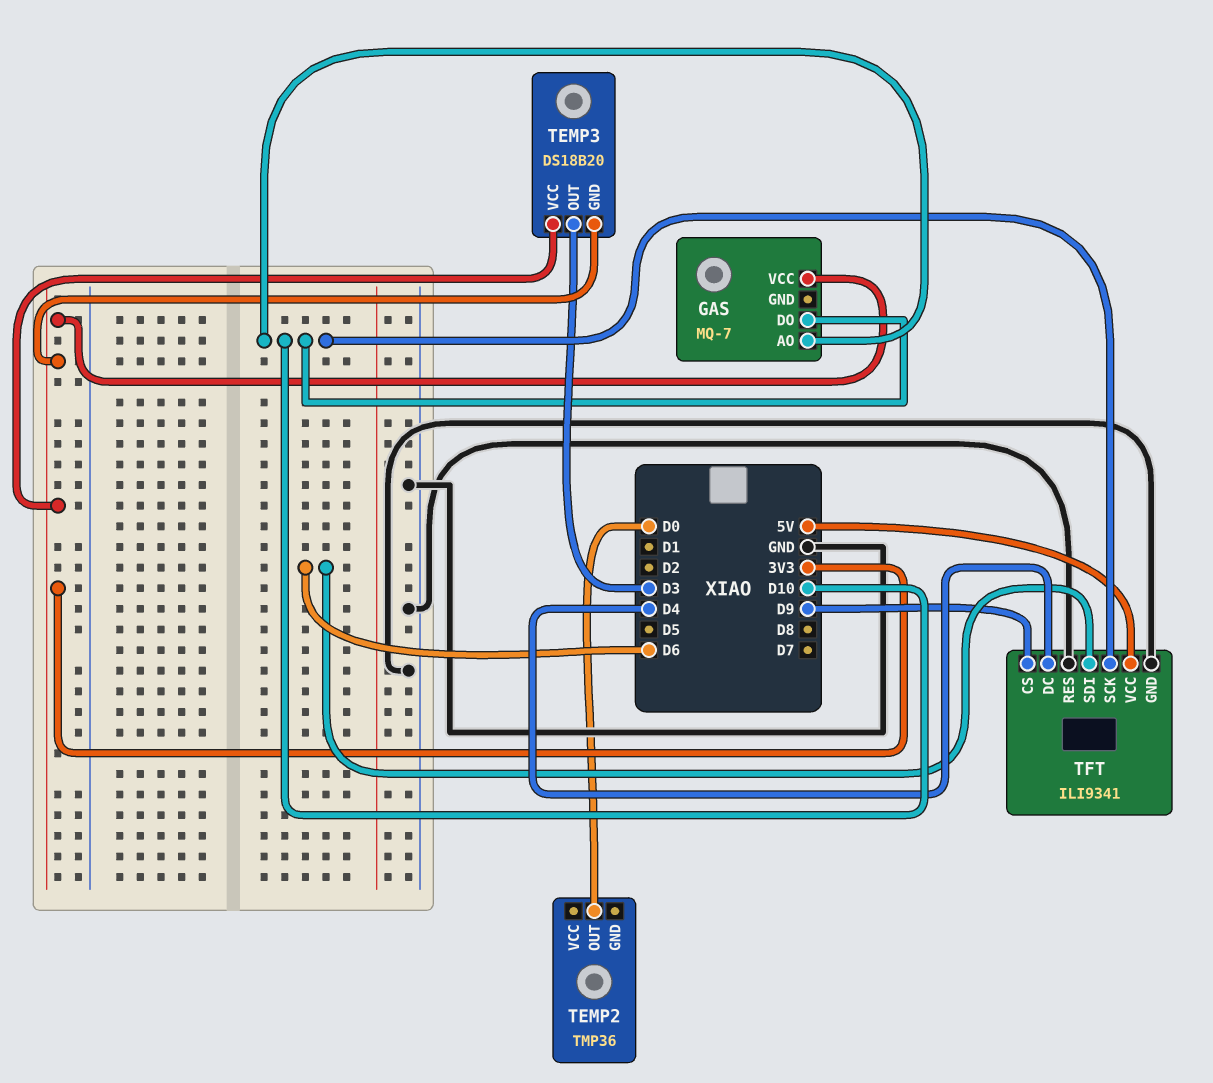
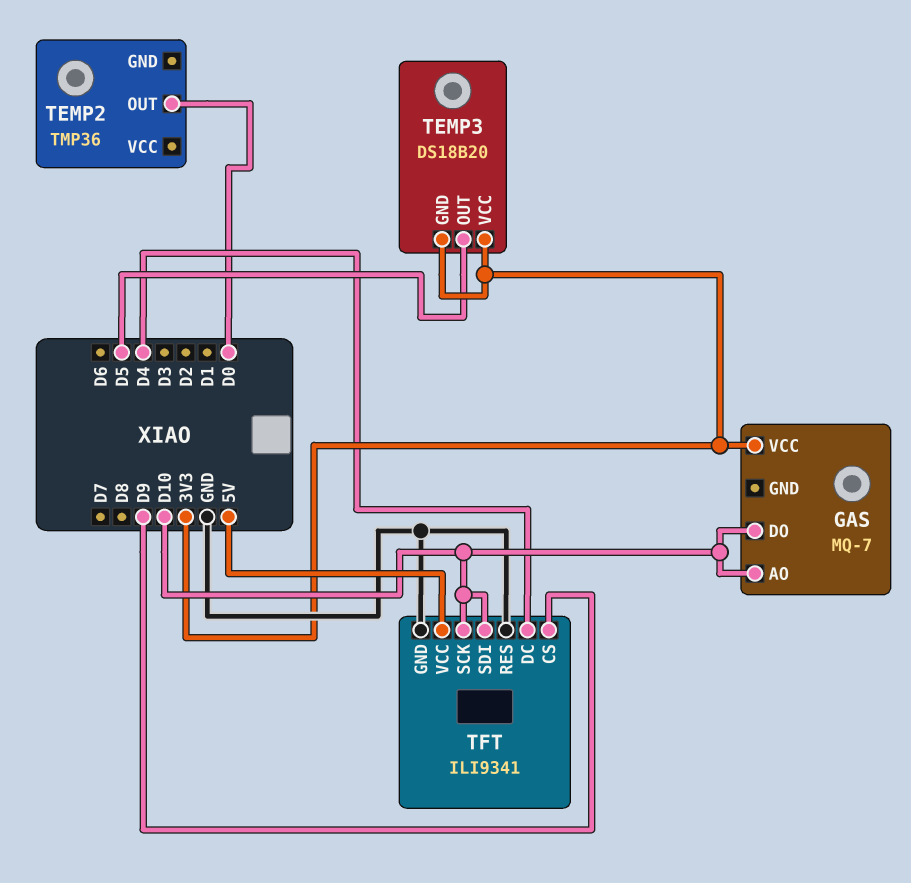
TEMP3 pin OUT: D3 -> D5
TFT pin SDI: D6 -> D10

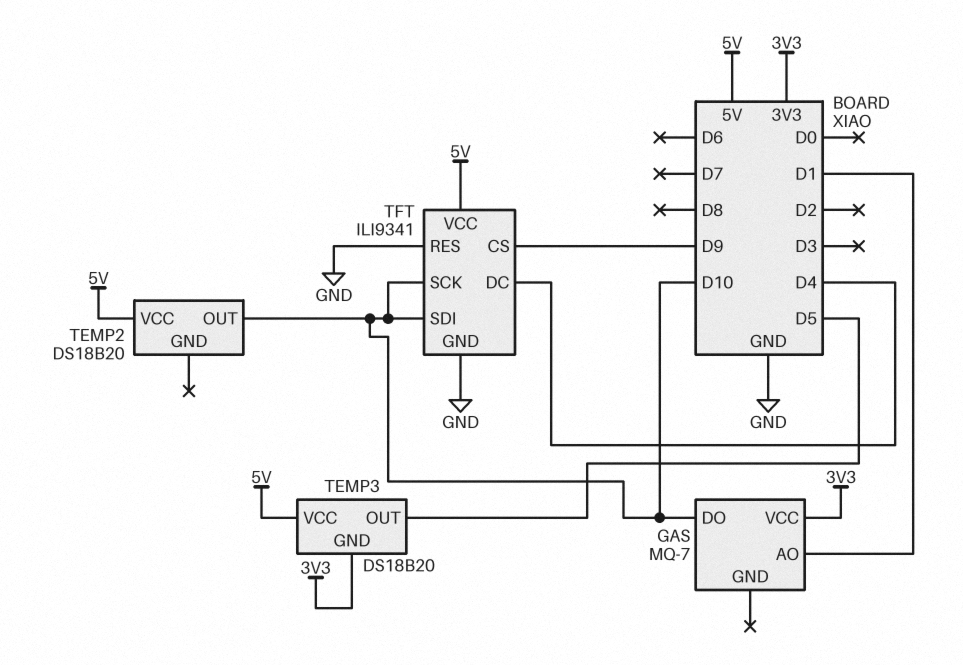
GAS pin AO: D10 -> D1
TEMP2: TMP36 -> DS18B20
TEMP2 pin OUT: D0 -> D10
TEMP2 pin VCC: none -> 5V
TEMP3 pin VCC: 3V3 -> 5V

